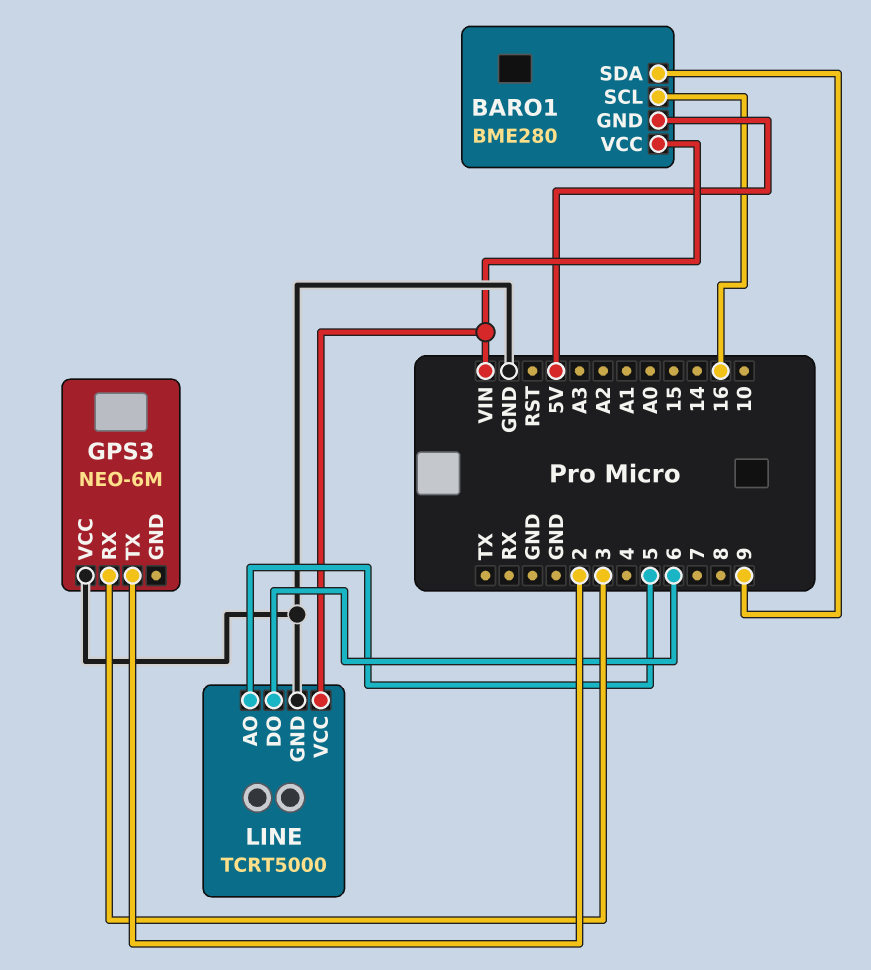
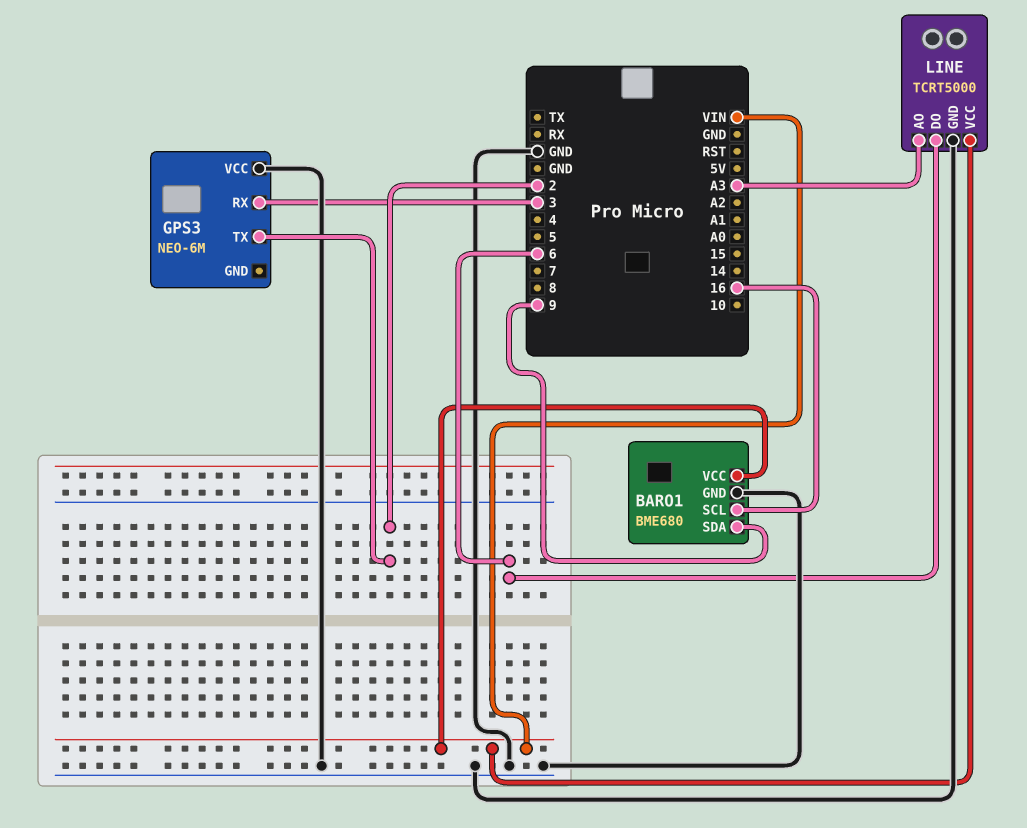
BARO1: BME280 -> BME680
BARO1 pin GND: 5V -> GND
LINE pin AO: 5 -> A3

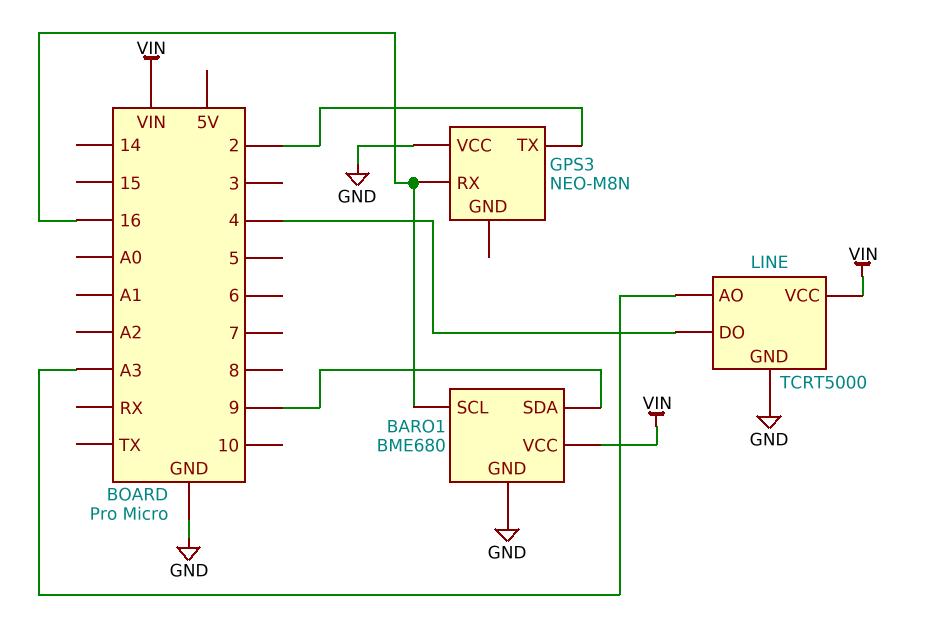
GPS3: NEO-6M -> NEO-M8N
GPS3 pin RX: 3 -> 16
LINE pin DO: 6 -> 4

